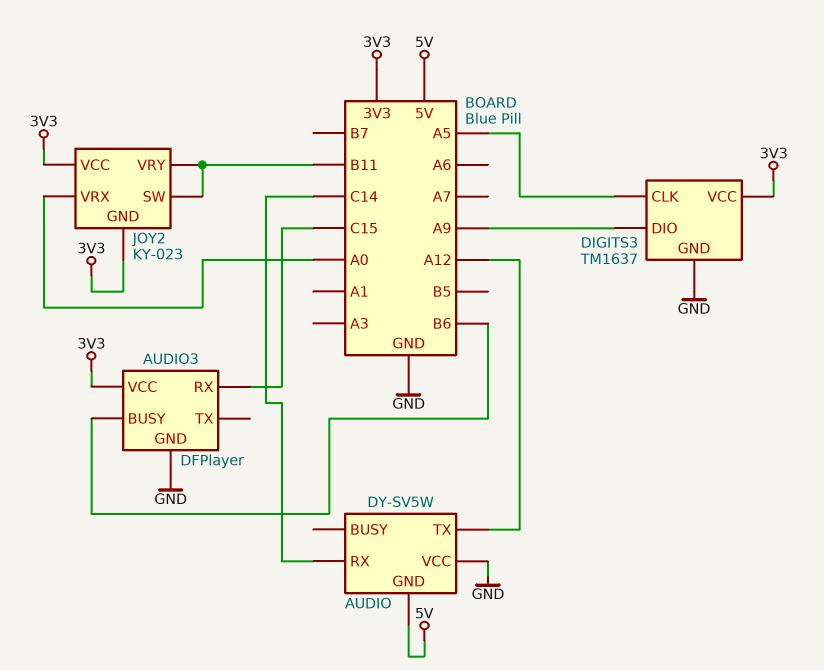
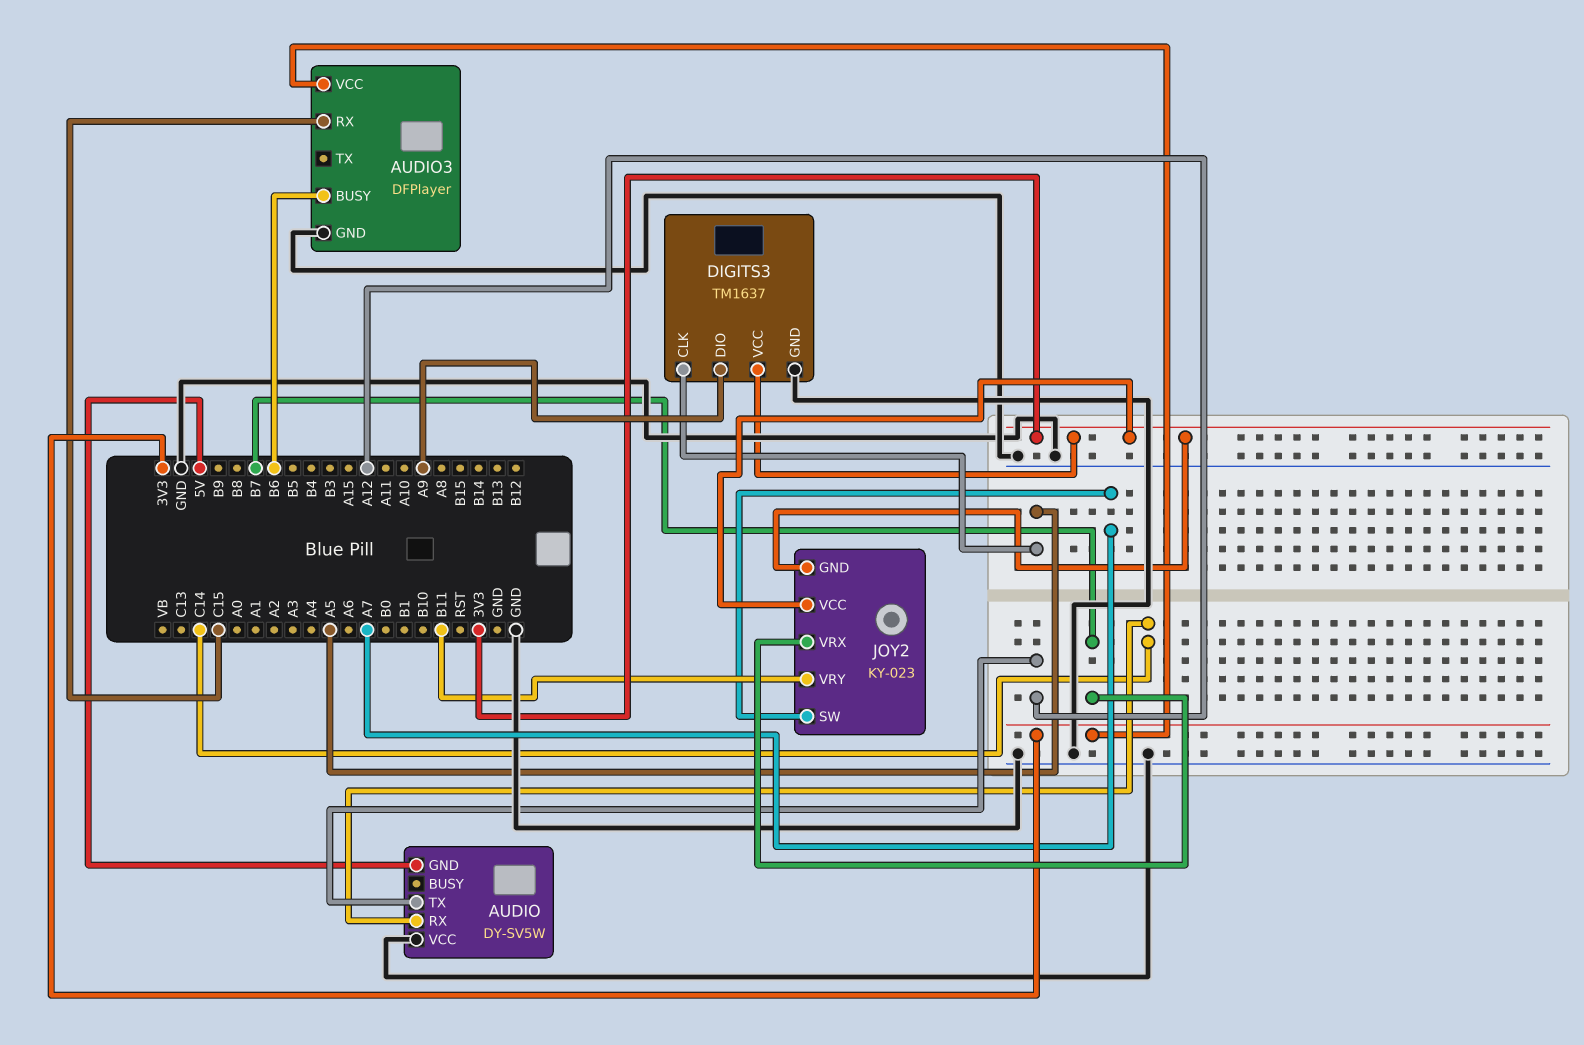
JOY2 pin SW: B11 -> A7
JOY2 pin VRX: A0 -> B7

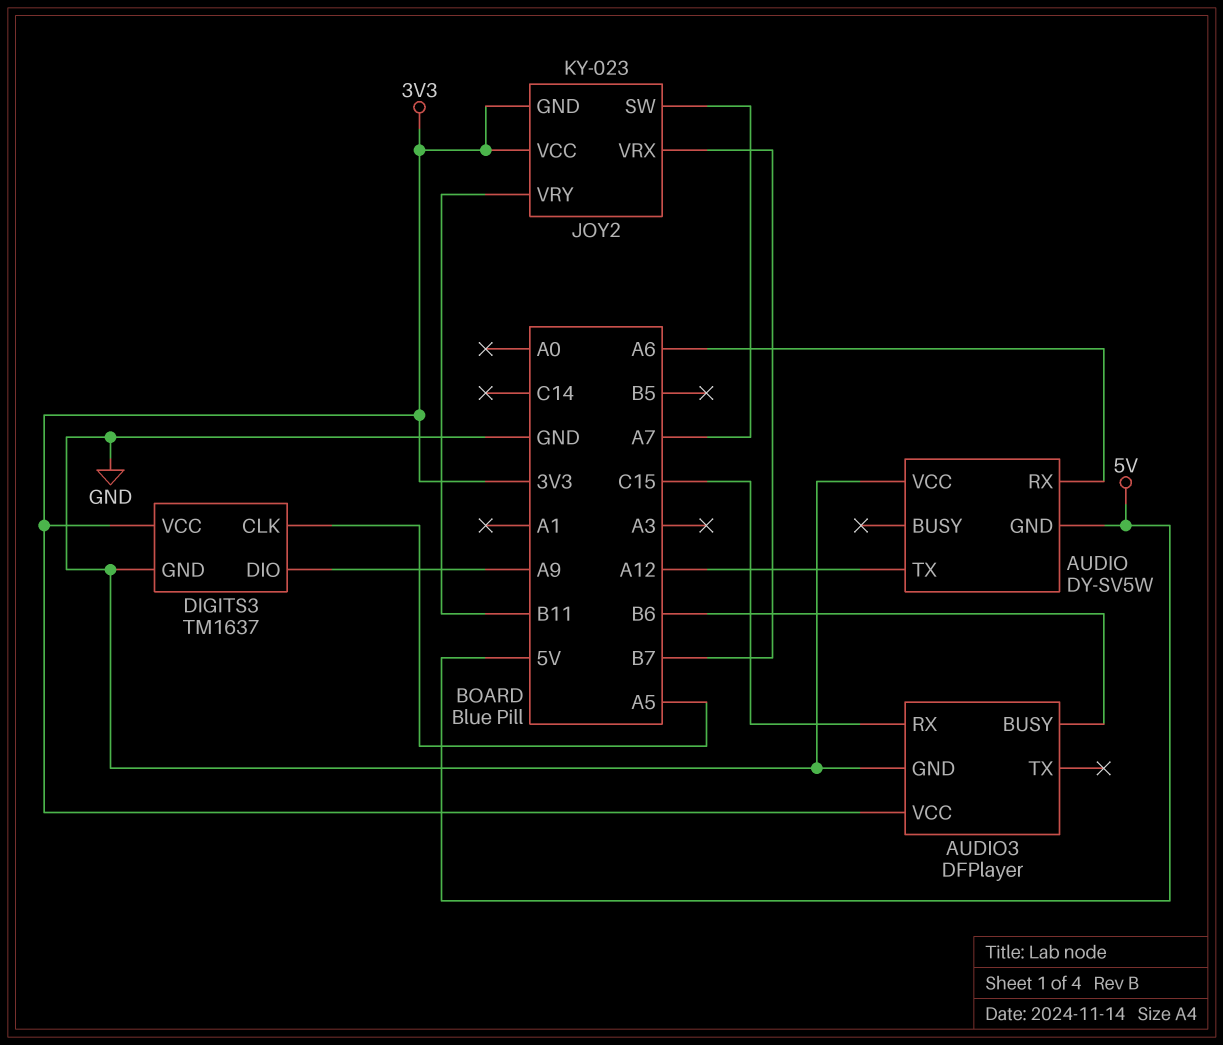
AUDIO pin RX: C14 -> A6

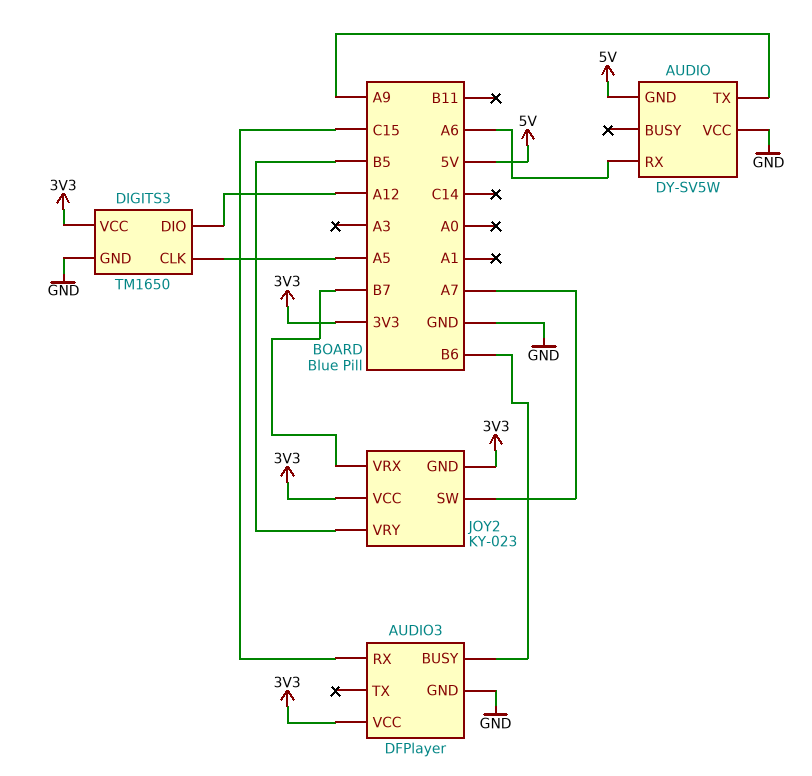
AUDIO pin TX: A12 -> A9
DIGITS3: TM1637 -> TM1650
DIGITS3 pin DIO: A9 -> A12
JOY2 pin VRY: B11 -> B5

